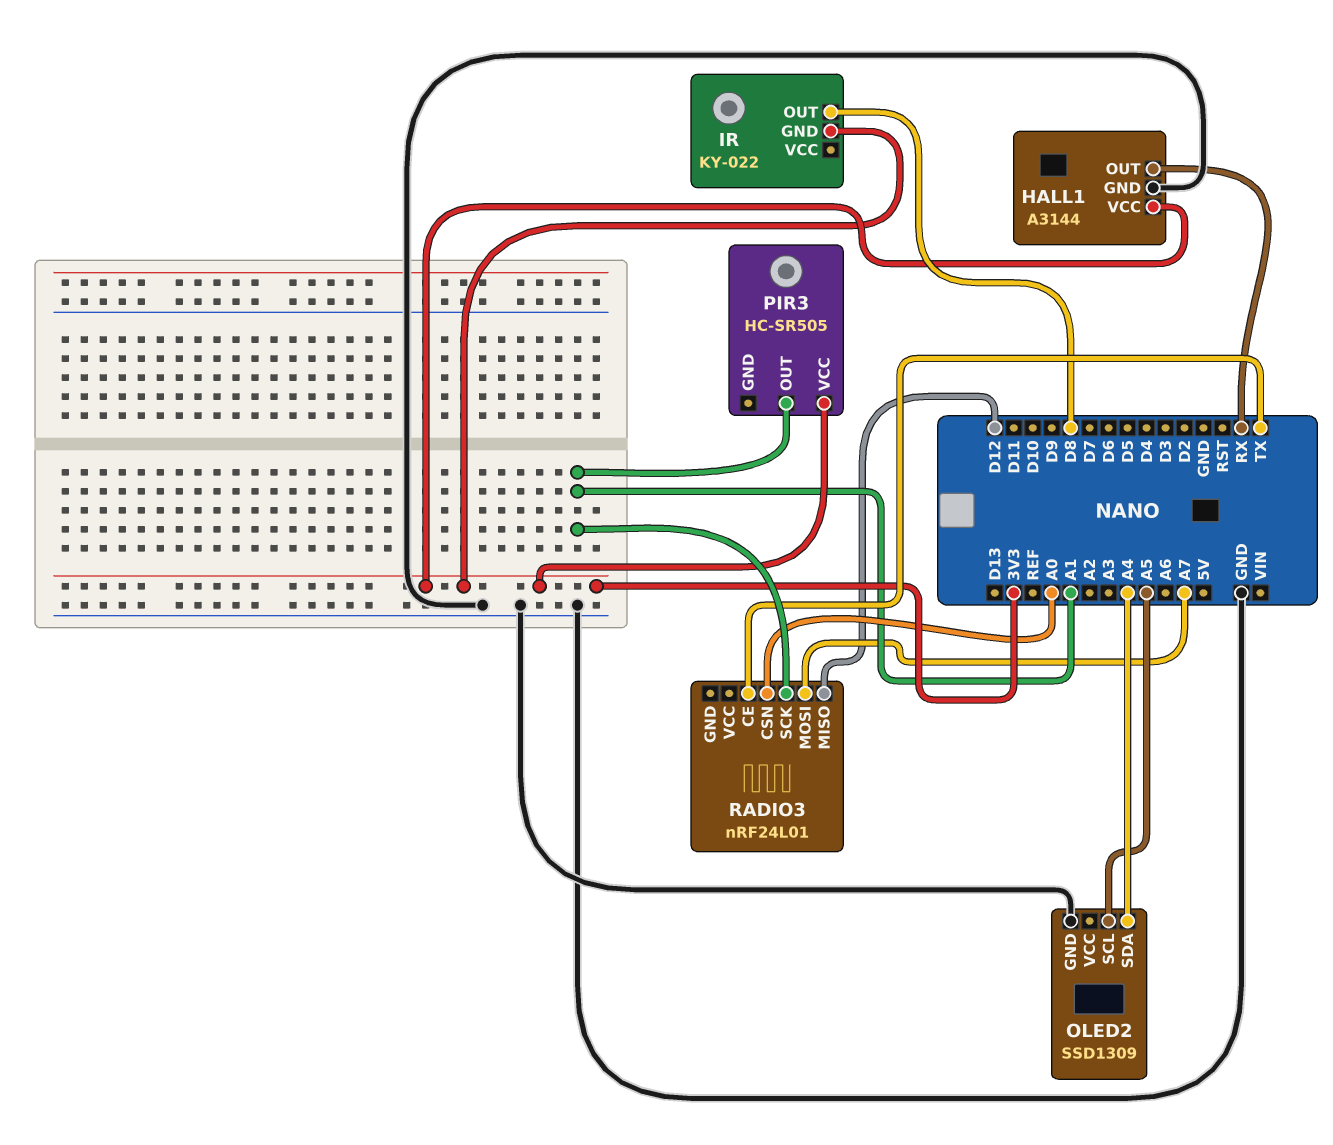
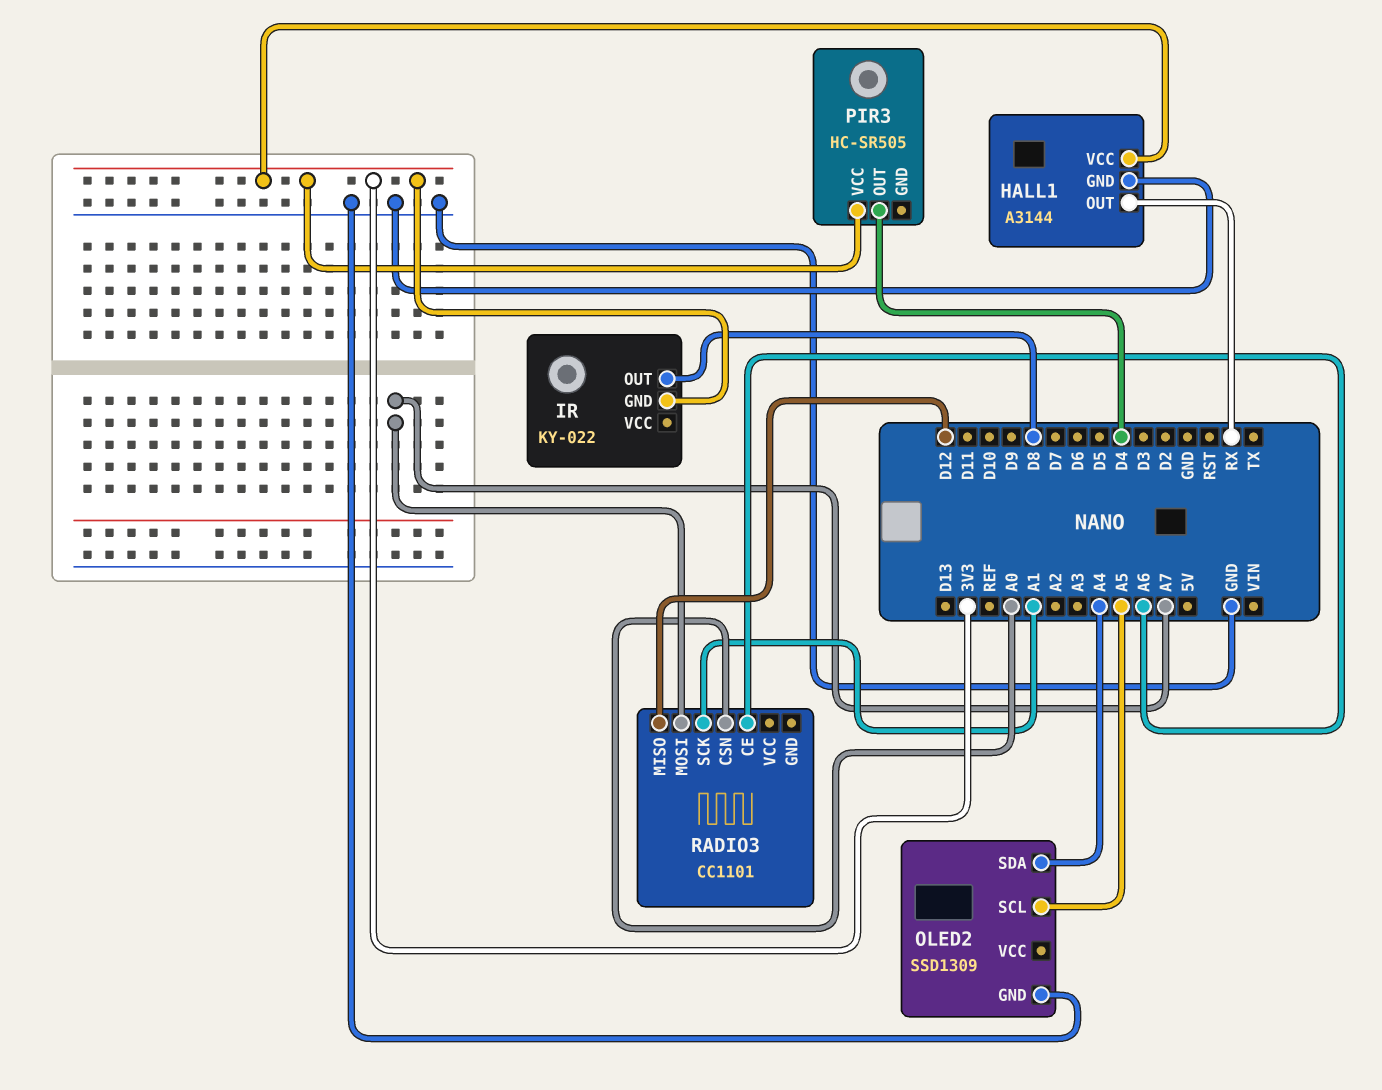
PIR3 pin OUT: A1 -> D4
RADIO3: nRF24L01 -> CC1101
RADIO3 pin CE: TX -> A6

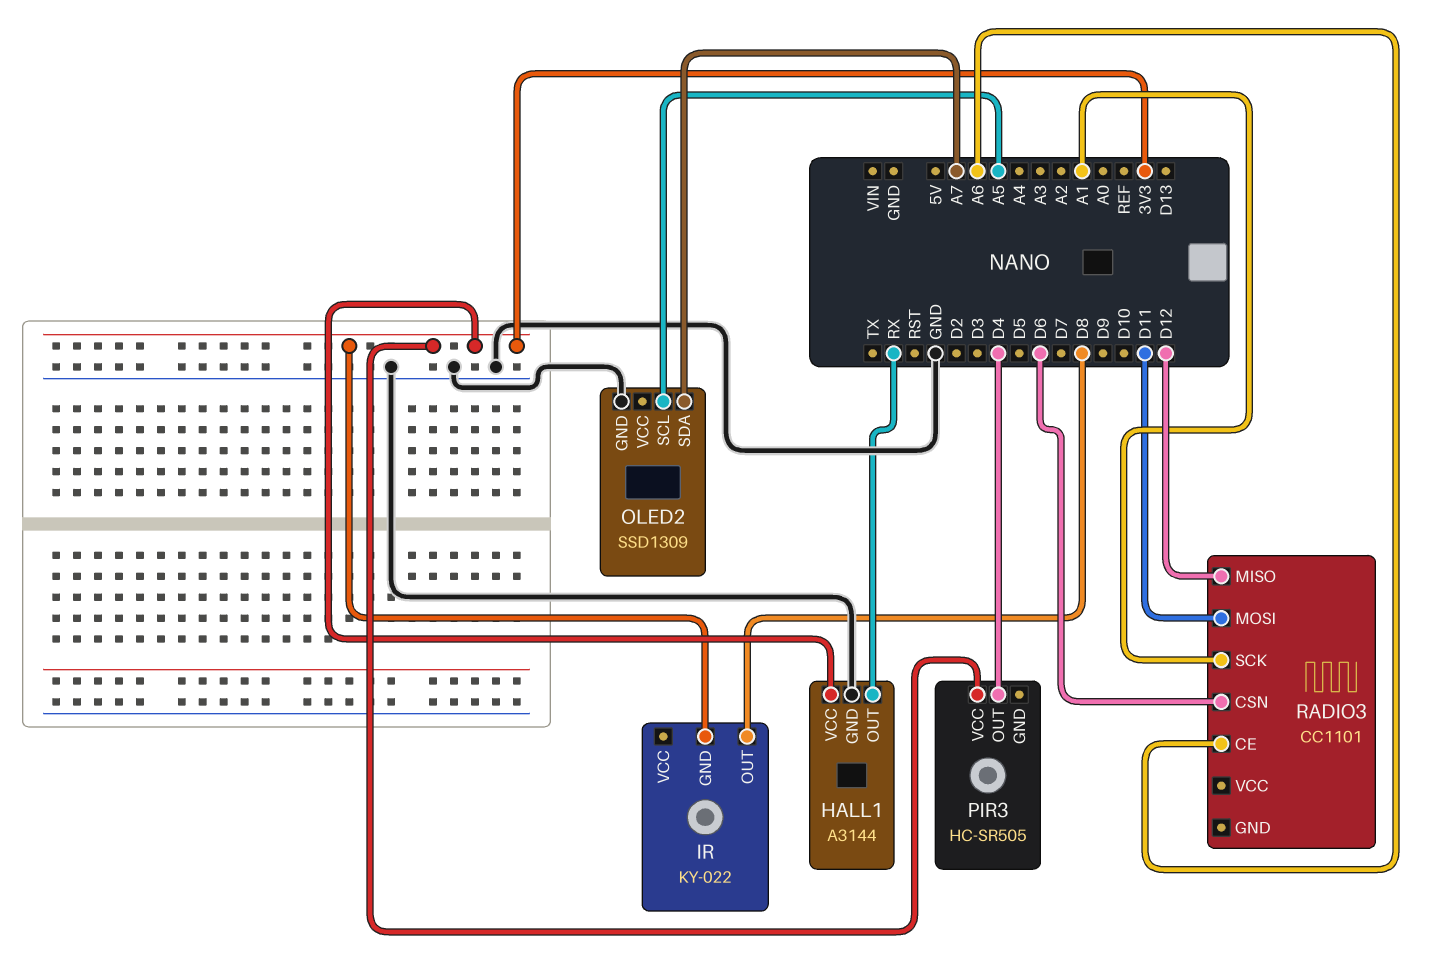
OLED2 pin SDA: A4 -> A7
RADIO3 pin CSN: A0 -> D6
RADIO3 pin MOSI: A7 -> D11

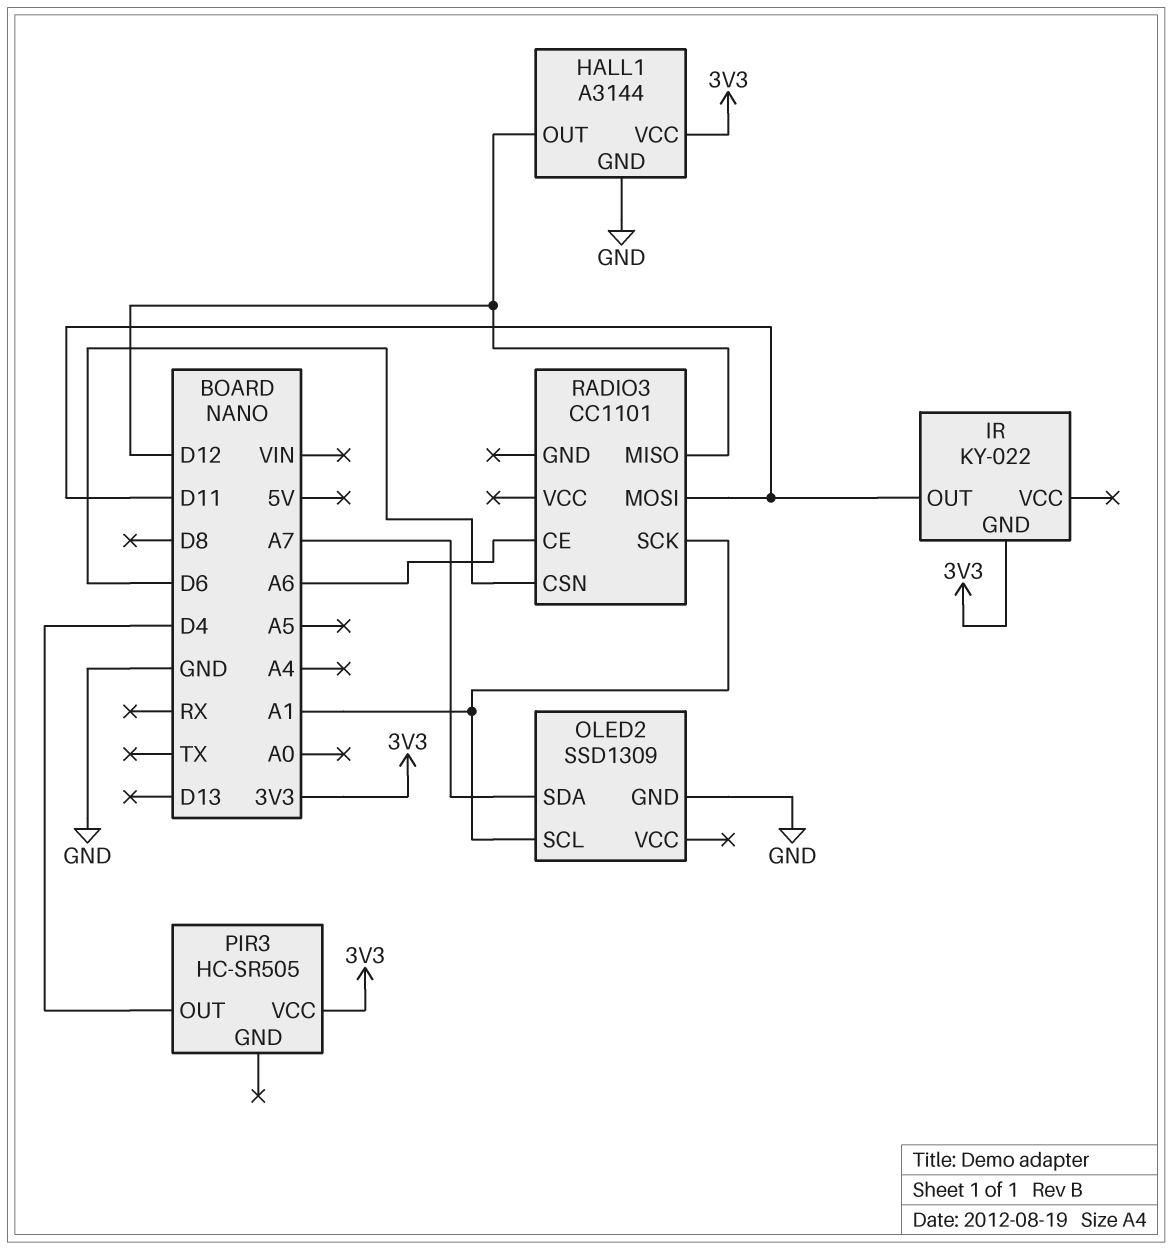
HALL1 pin OUT: RX -> D12
IR pin OUT: D8 -> D11
OLED2 pin SCL: A5 -> A1

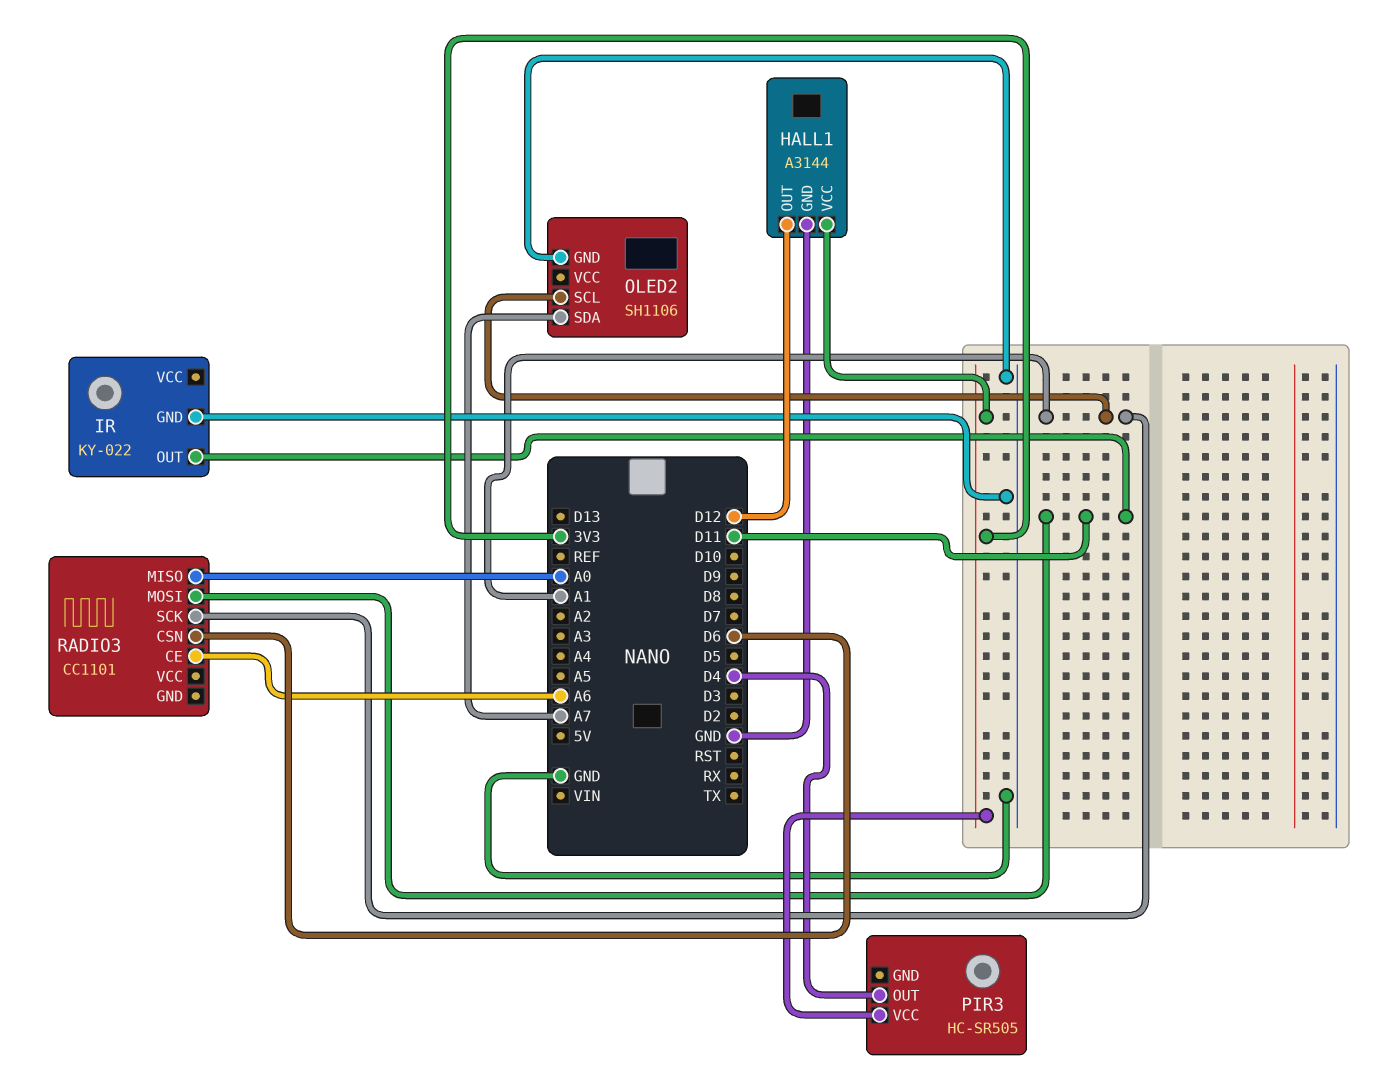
IR pin GND: 3V3 -> GND
OLED2: SSD1309 -> SH1106
RADIO3 pin MISO: D12 -> A0

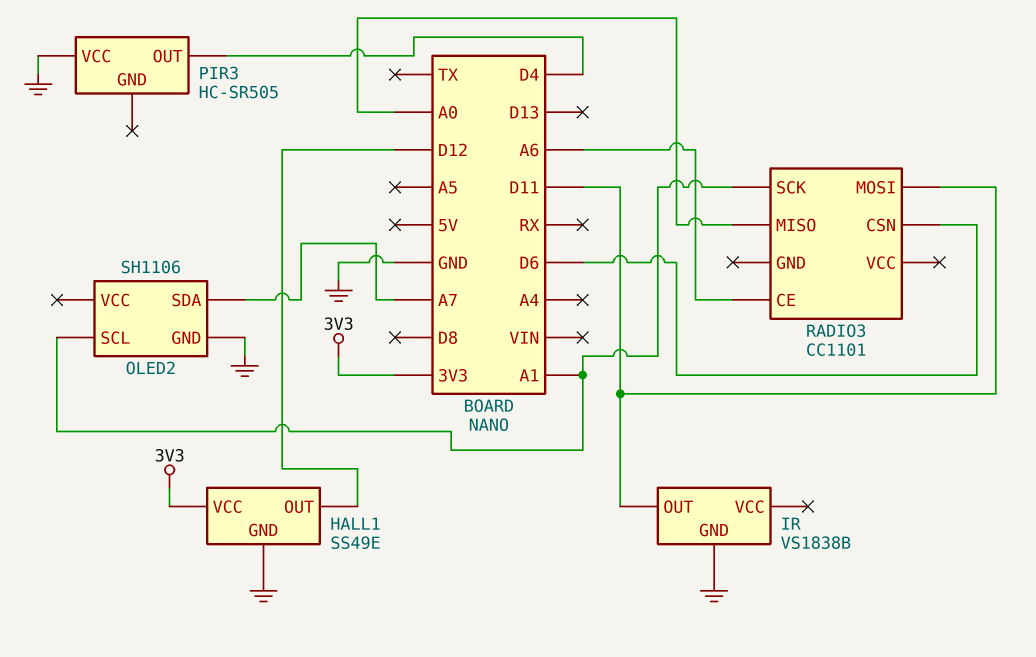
HALL1: A3144 -> SS49E
IR: KY-022 -> VS1838B
PIR3 pin VCC: 3V3 -> GND

